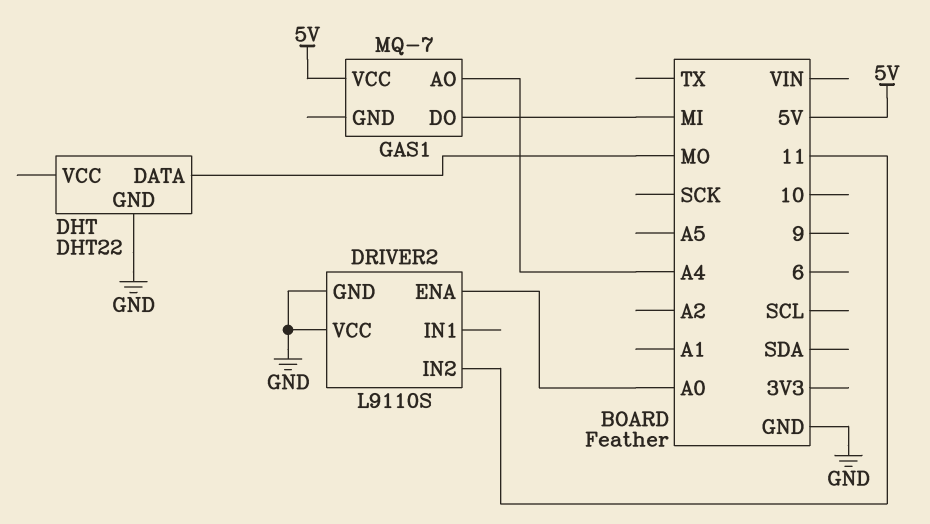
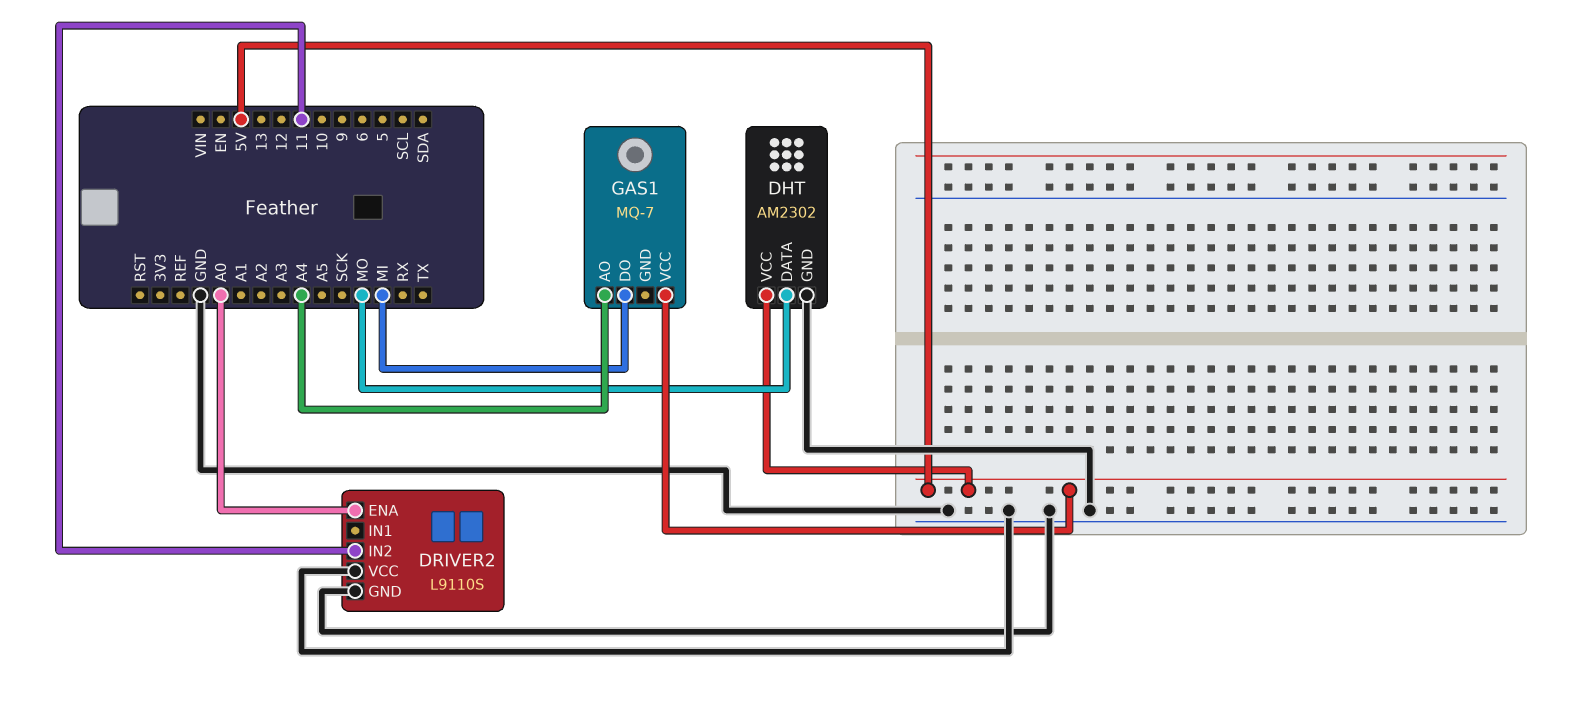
DHT: DHT22 -> AM2302
DHT pin VCC: none -> 5V

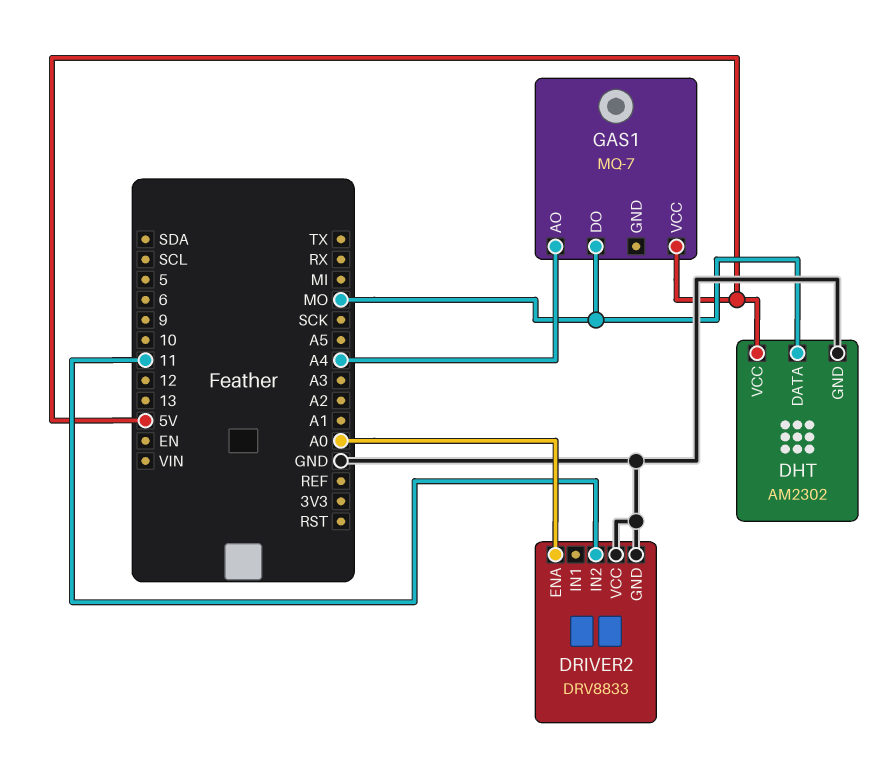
DRIVER2: L9110S -> DRV8833
GAS1 pin DO: MI -> MO

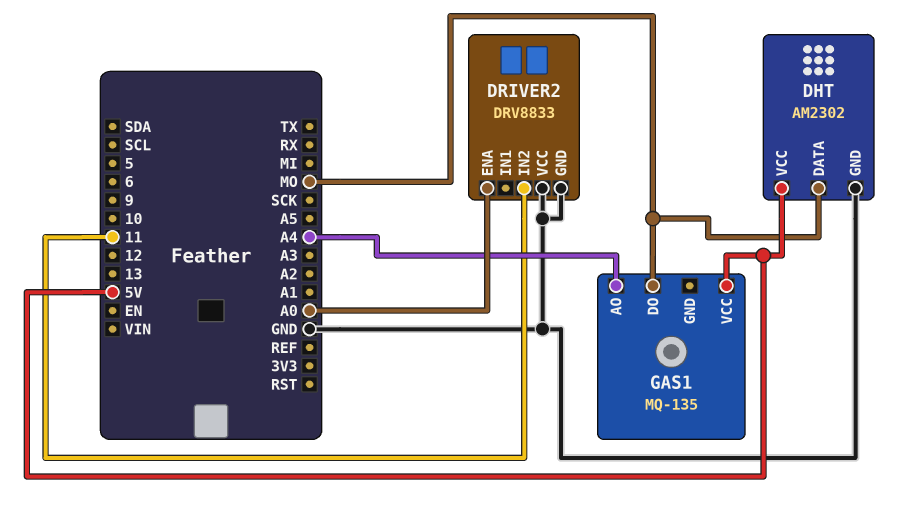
GAS1: MQ-7 -> MQ-135

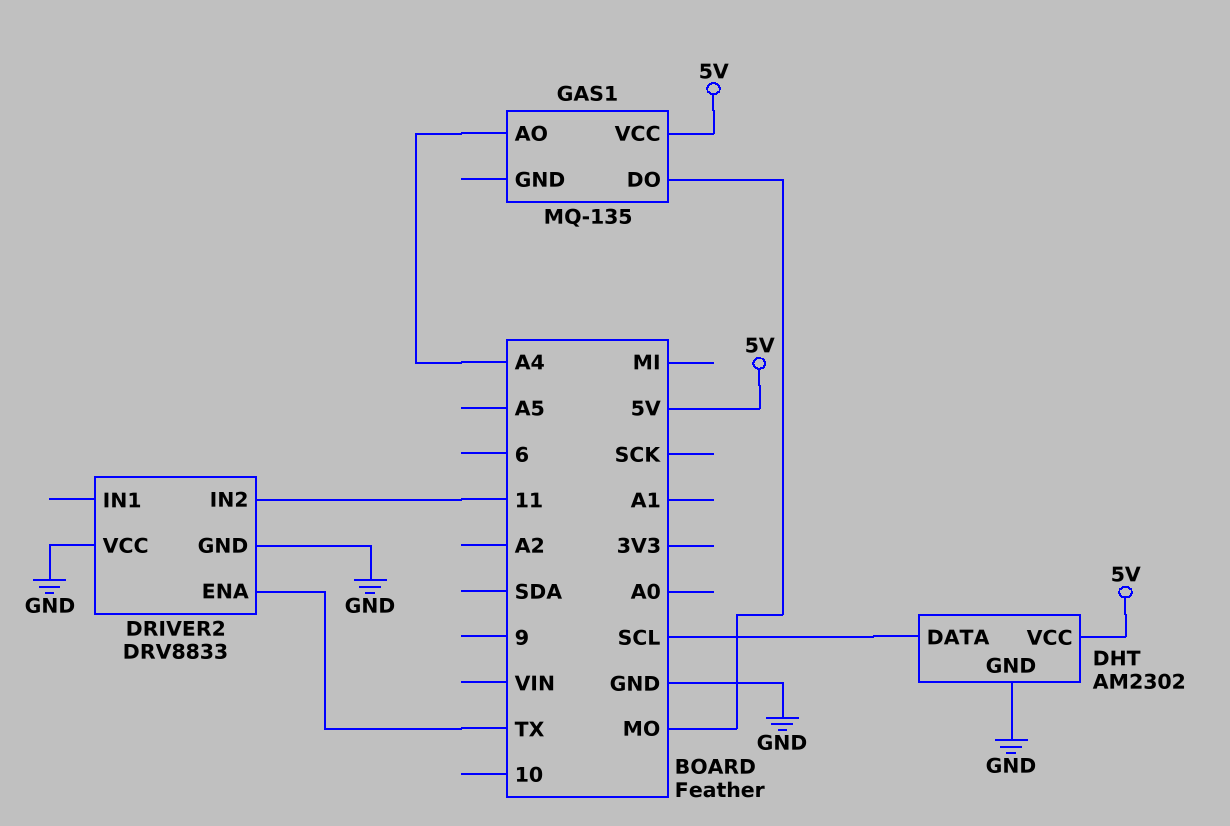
DHT pin DATA: MO -> SCL
DRIVER2 pin ENA: A0 -> TX

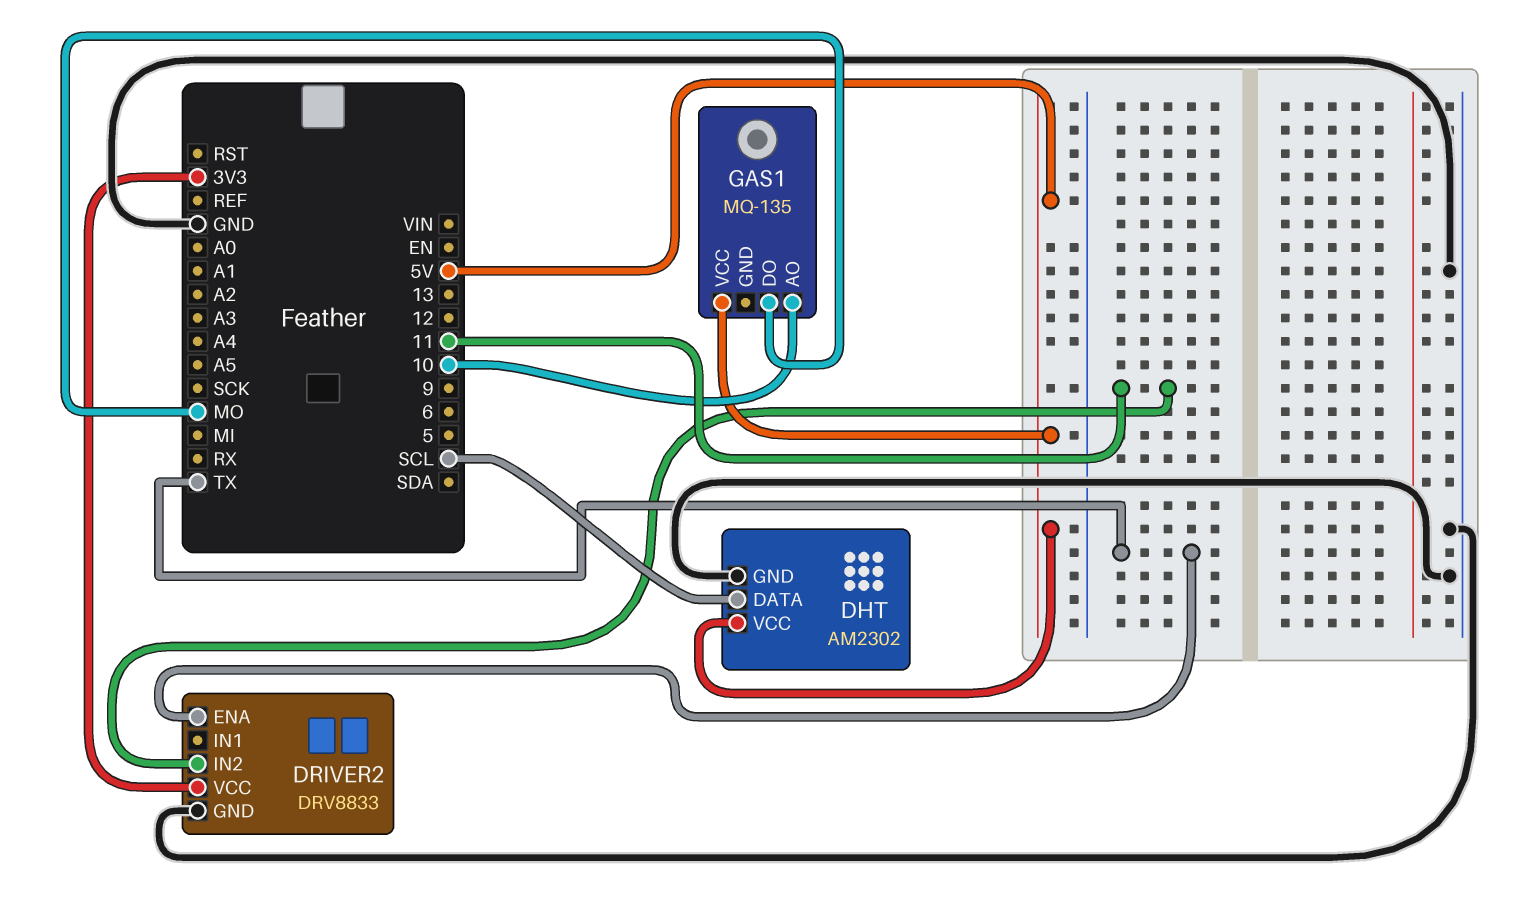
DRIVER2 pin VCC: GND -> 3V3
GAS1 pin AO: A4 -> 10

